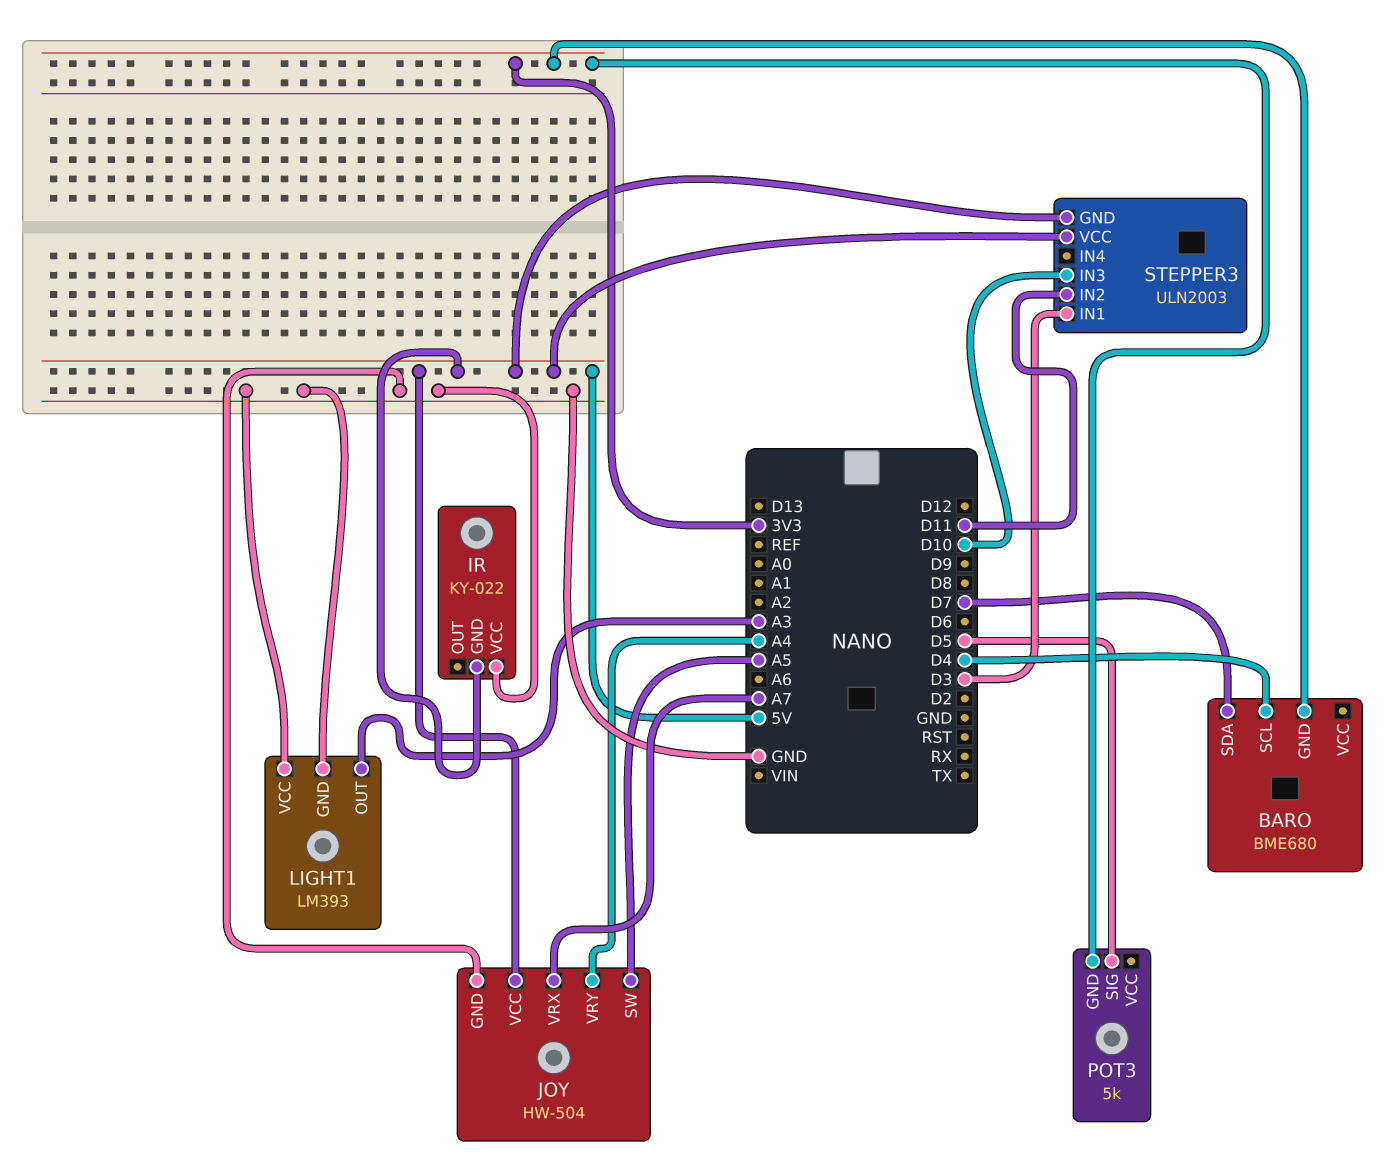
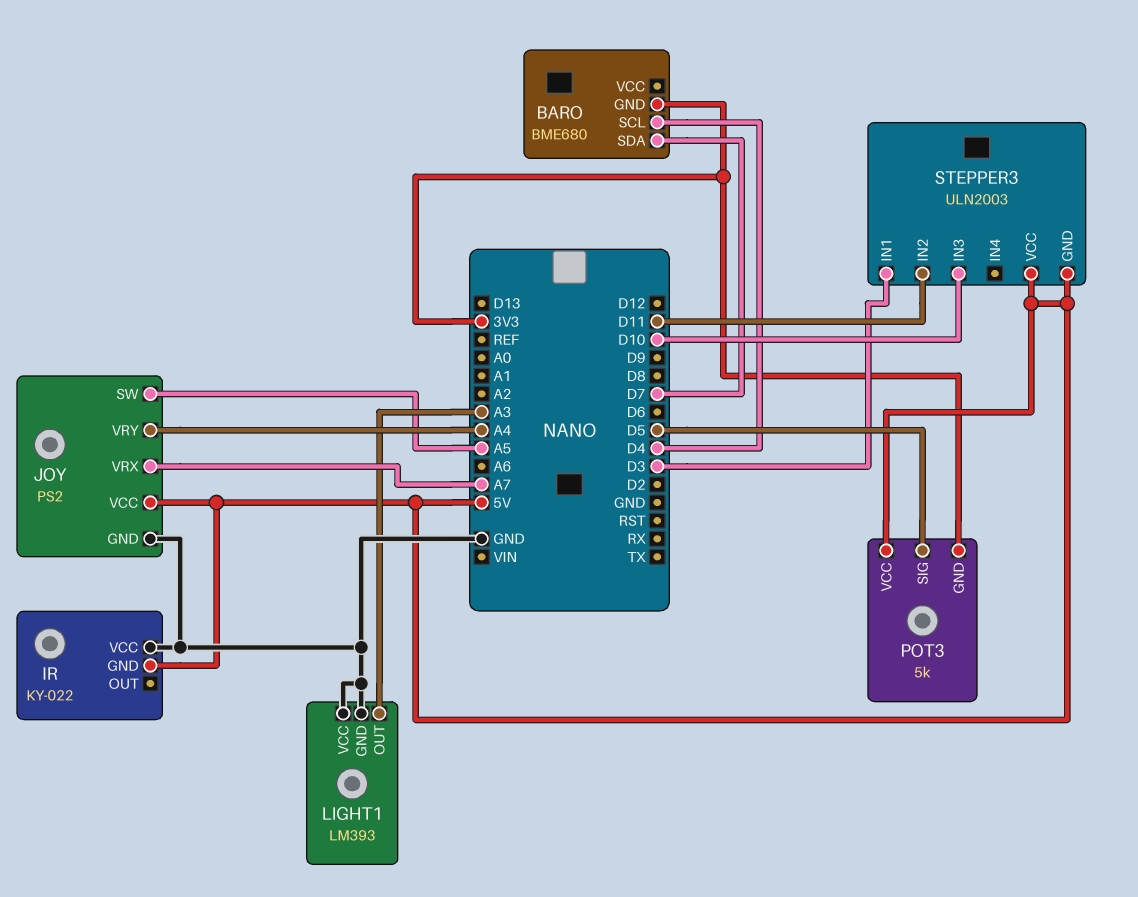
JOY: HW-504 -> PS2
POT3 pin VCC: none -> 5V

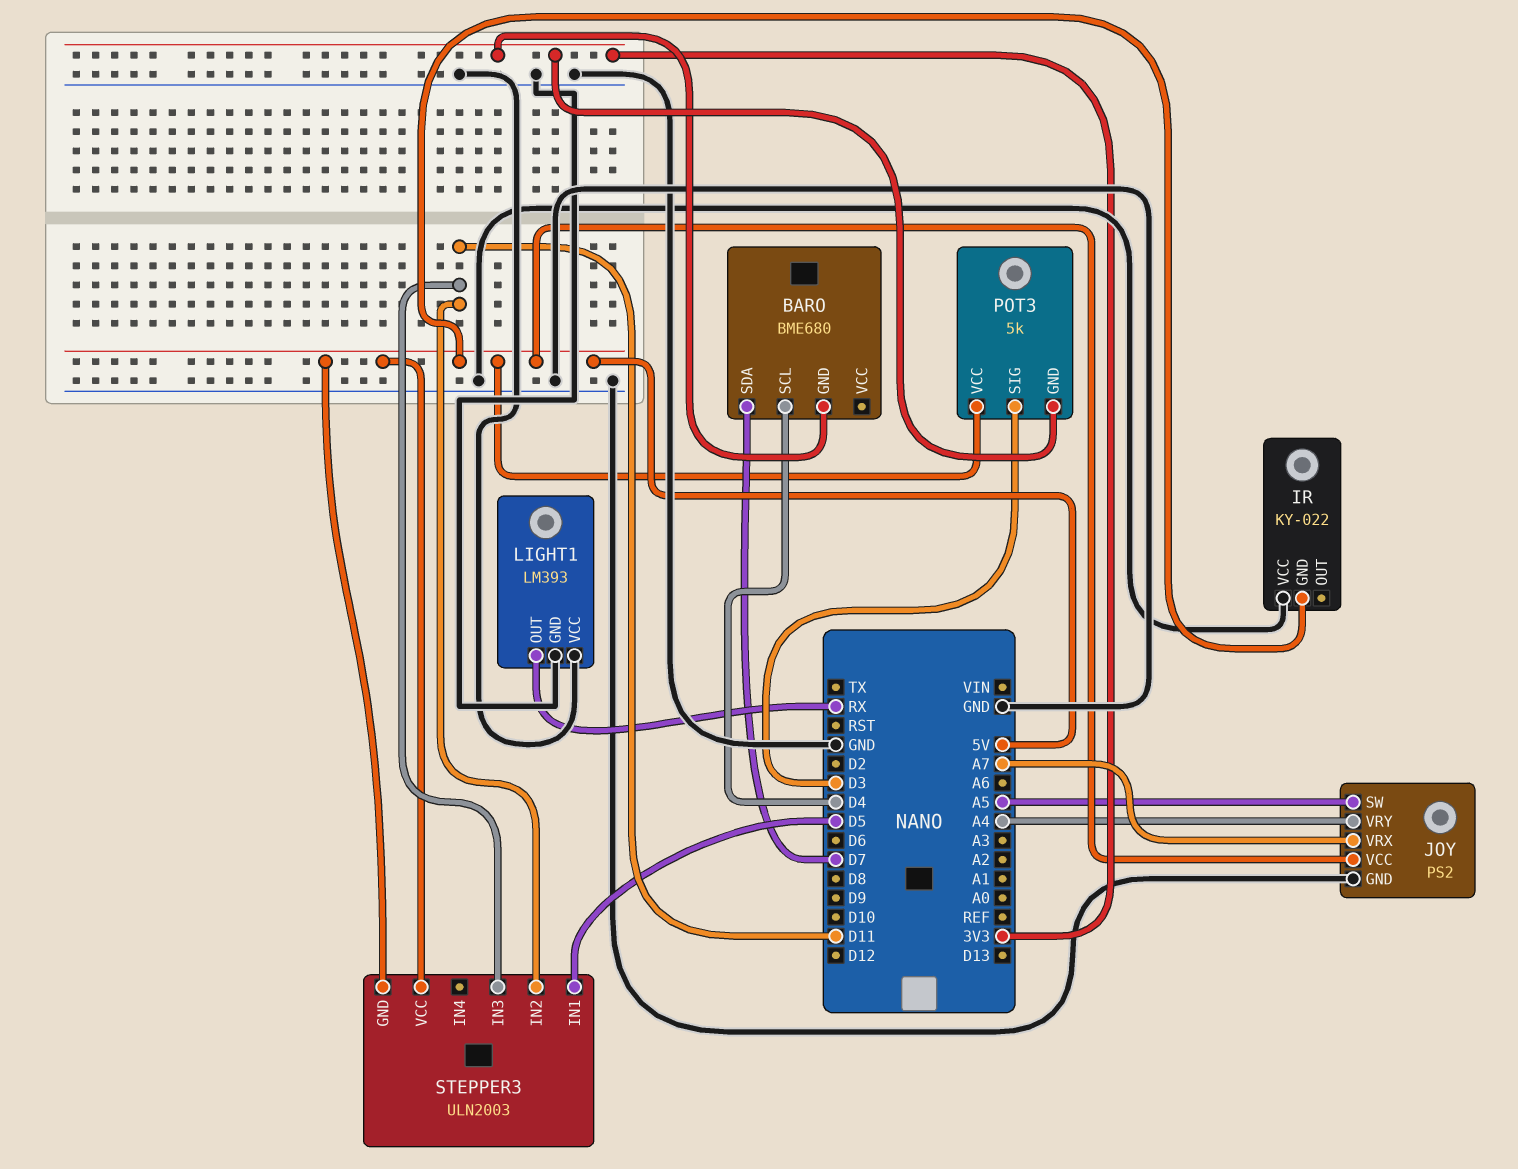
LIGHT1 pin OUT: A3 -> RX
POT3 pin SIG: D5 -> D3
STEPPER3 pin IN1: D3 -> D5
STEPPER3 pin IN3: D10 -> D11

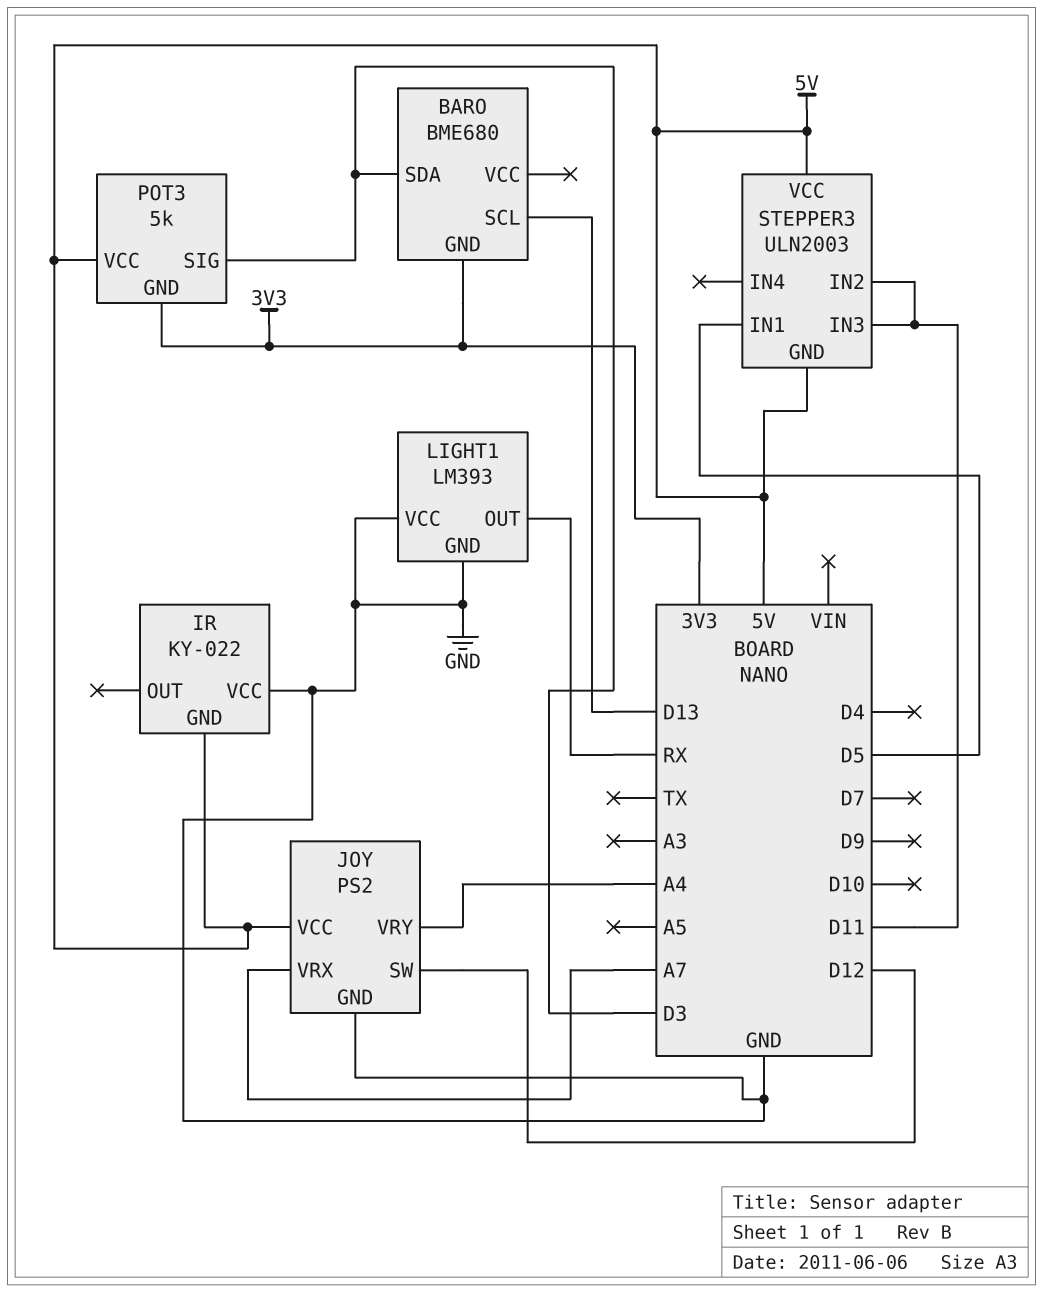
BARO pin SCL: D4 -> D13
BARO pin SDA: D7 -> D3
JOY pin SW: A5 -> D12

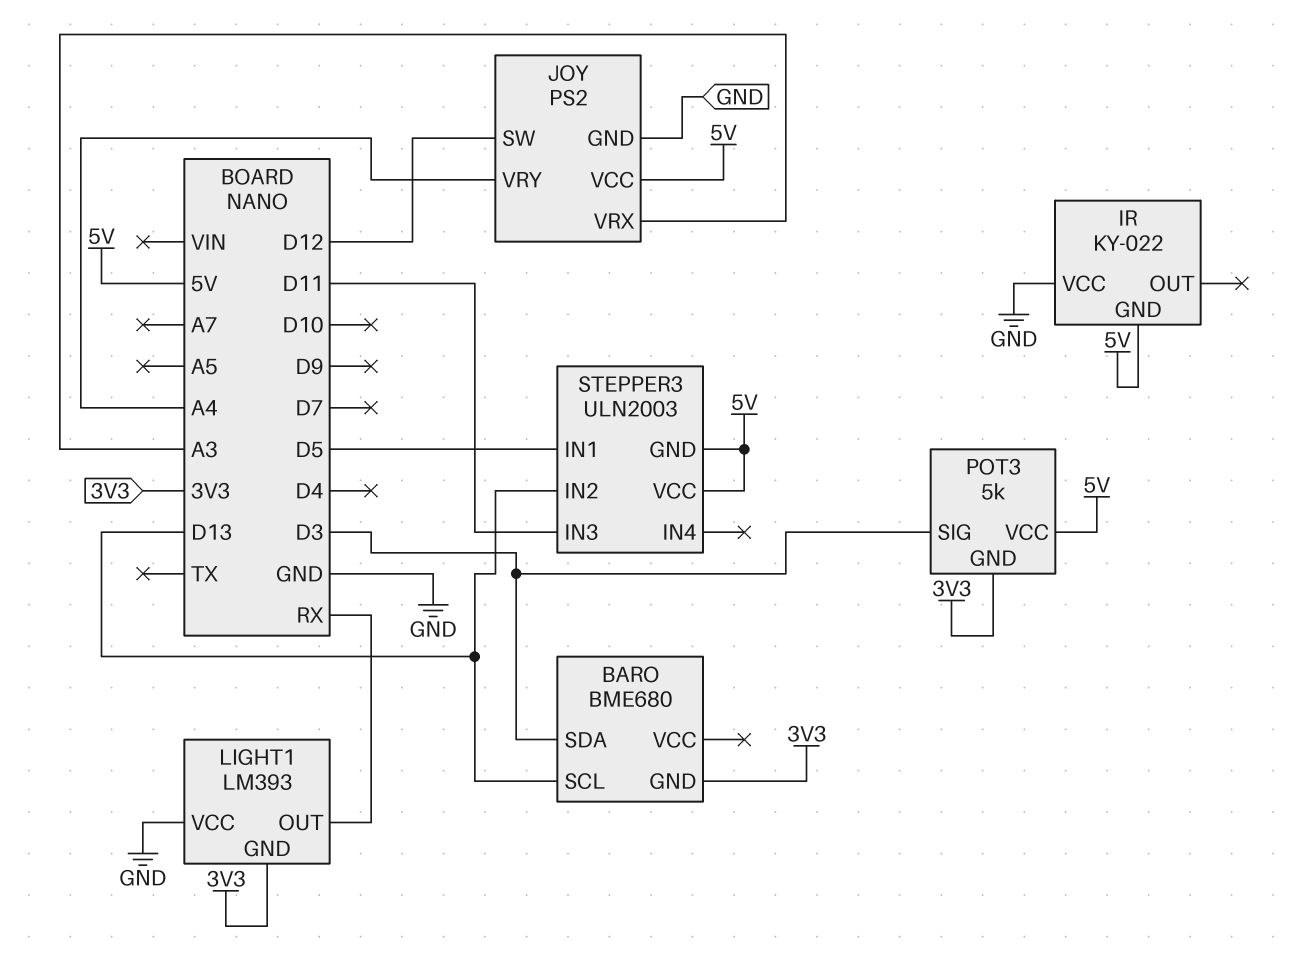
JOY pin VRX: A7 -> A3
LIGHT1 pin GND: GND -> 3V3
STEPPER3 pin IN2: D11 -> D13

